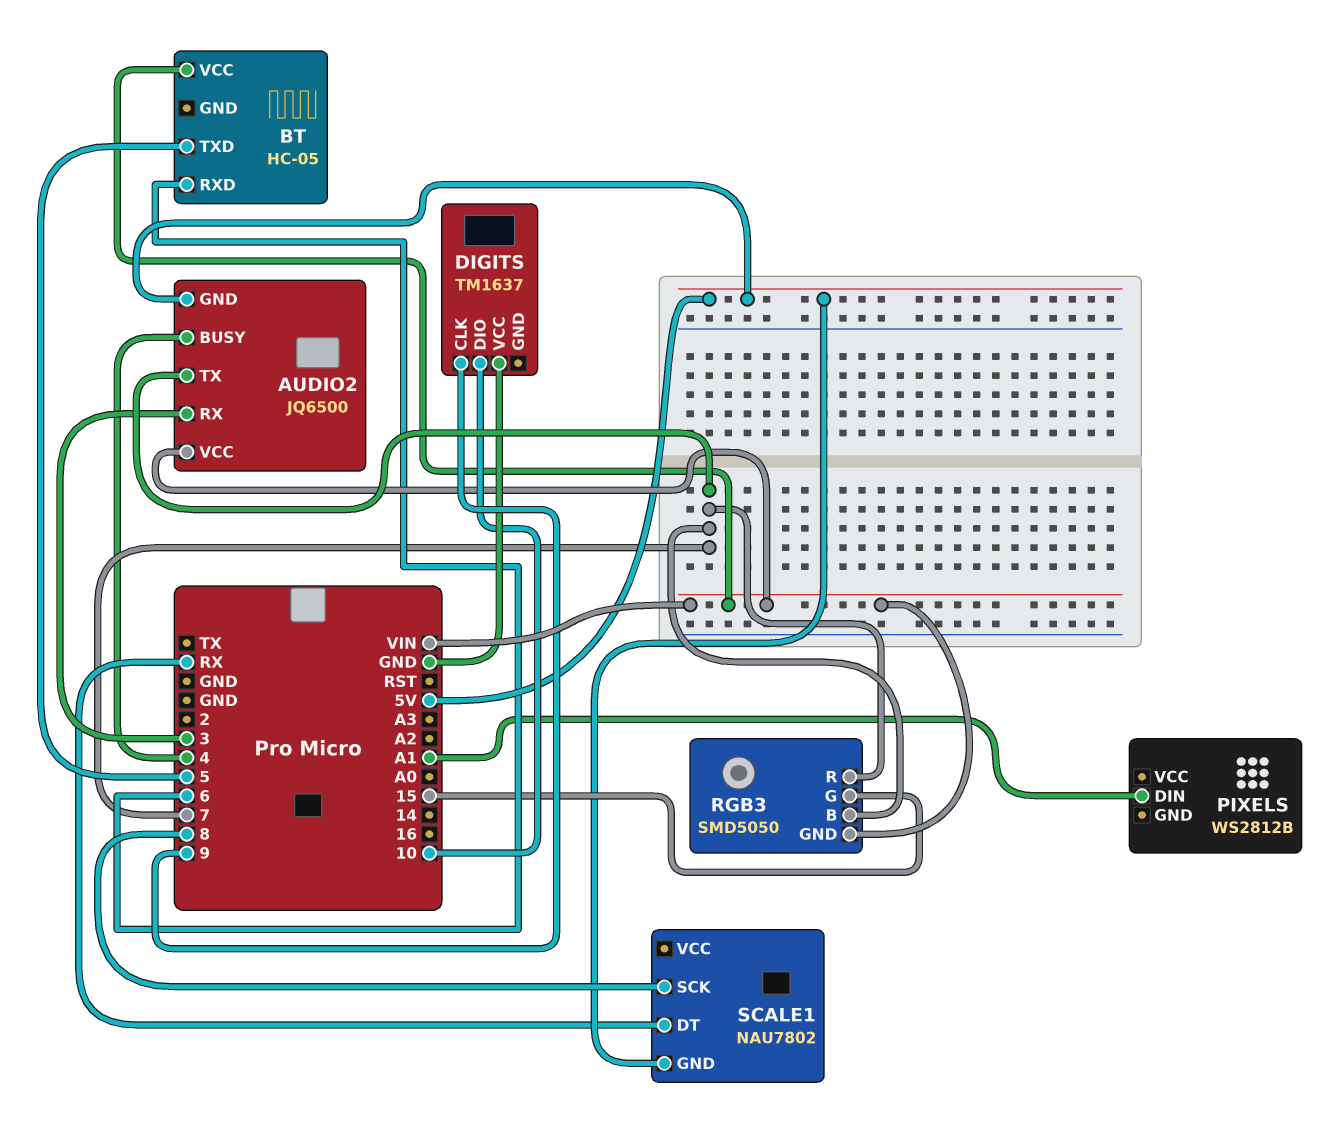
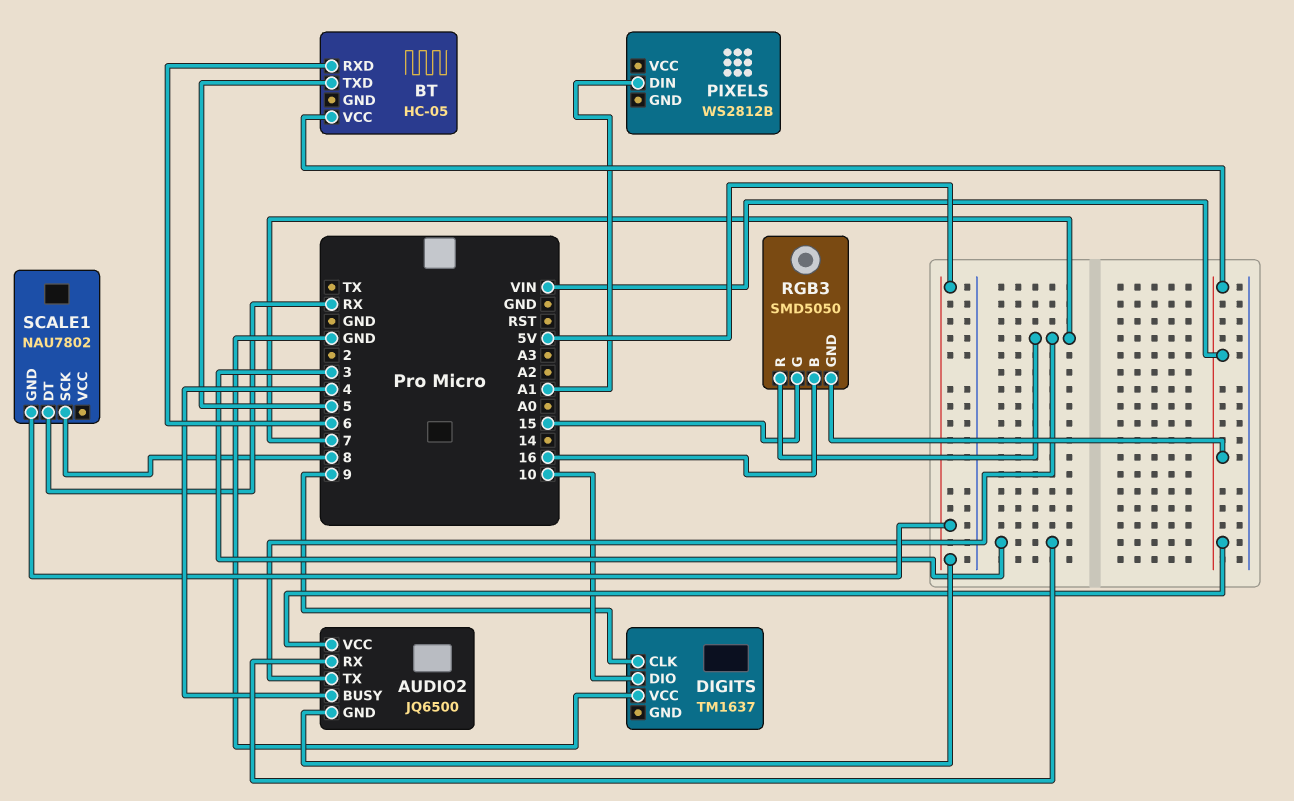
RGB3 pin B: 7 -> 16

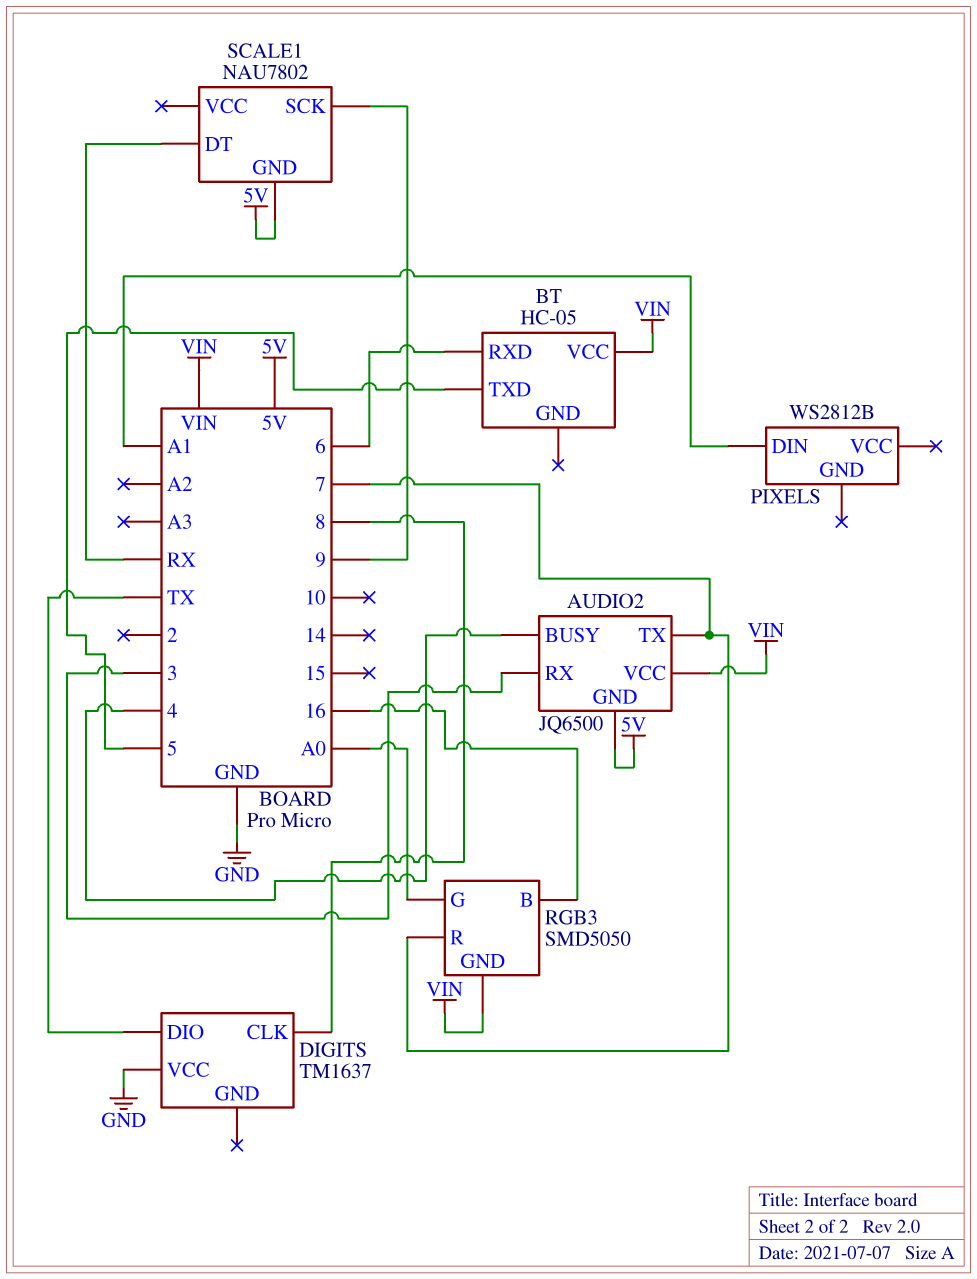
DIGITS pin CLK: 9 -> 8
DIGITS pin DIO: 10 -> TX
RGB3 pin G: 15 -> A0
SCALE1 pin SCK: 8 -> 9

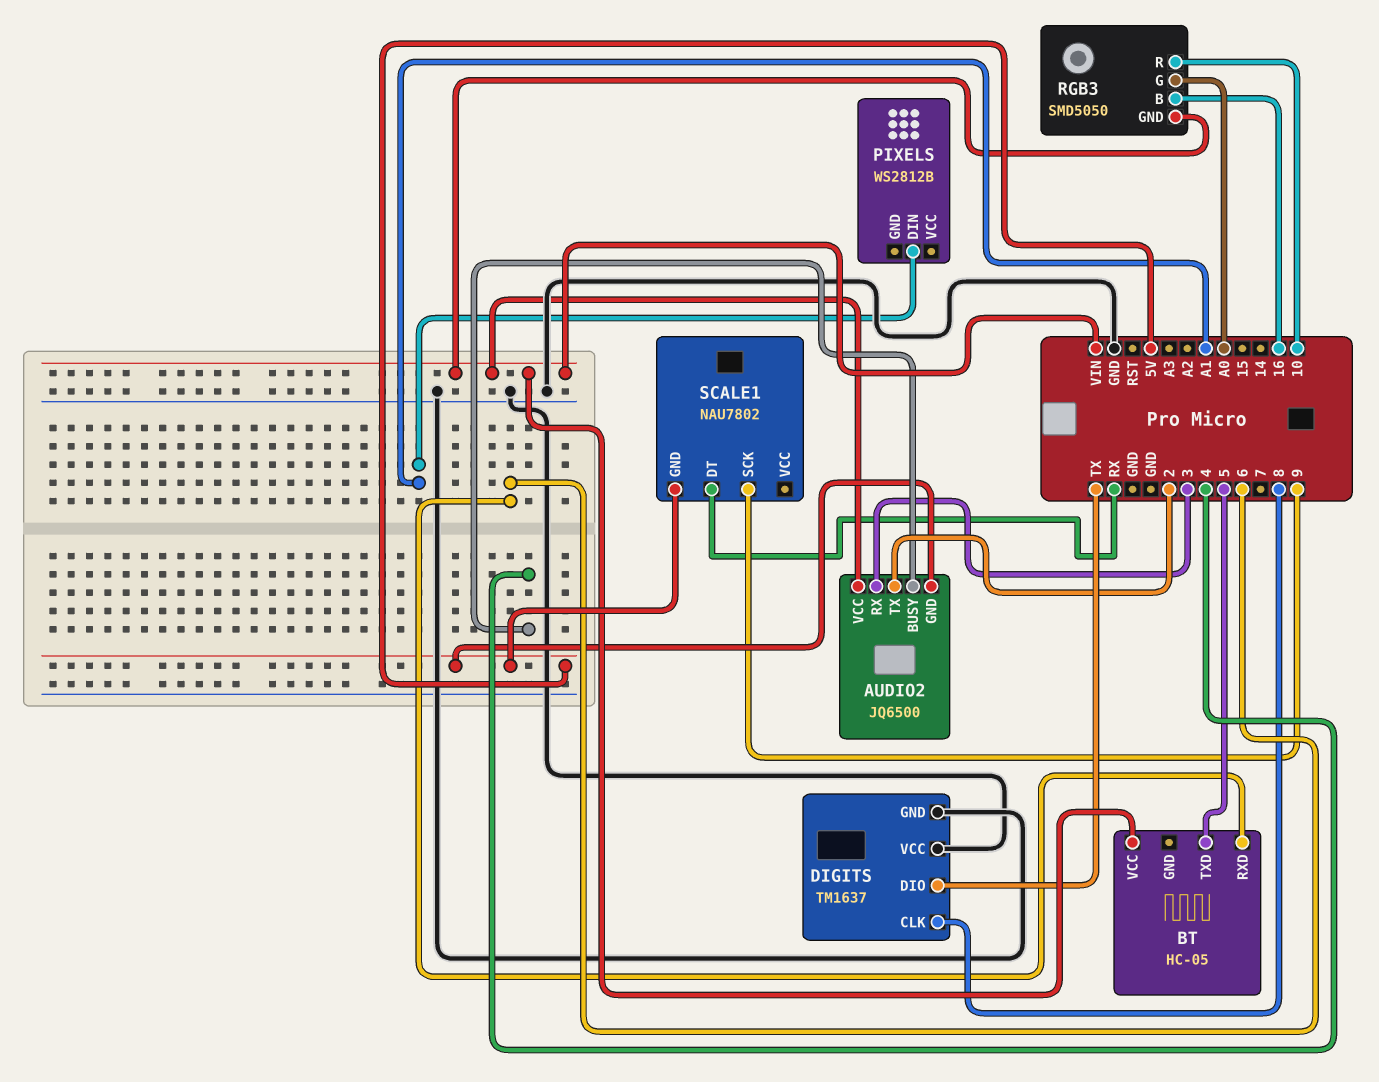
AUDIO2 pin TX: 7 -> 2
DIGITS pin GND: none -> GND
RGB3 pin R: 7 -> 10

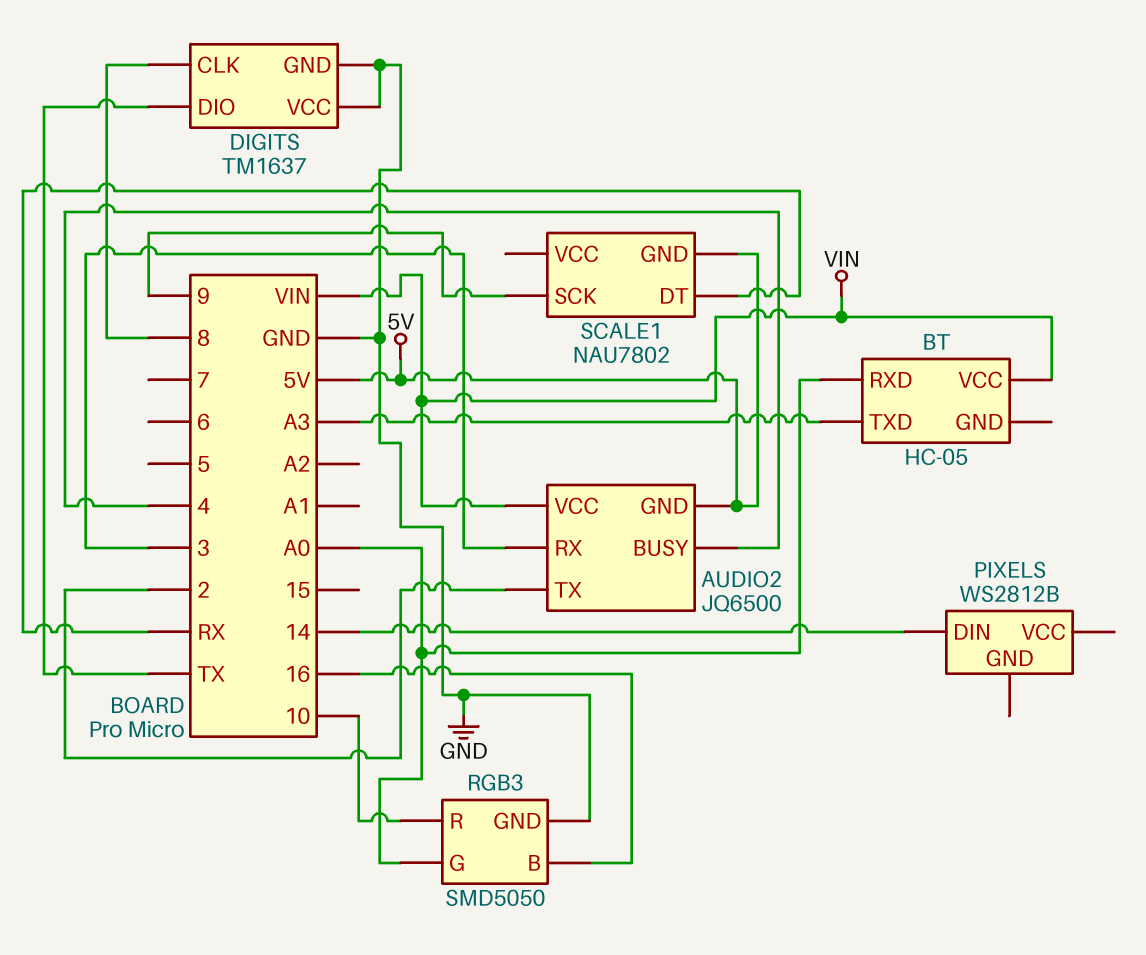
BT pin RXD: 6 -> A0
BT pin TXD: 5 -> A3
PIXELS pin DIN: A1 -> 14
RGB3 pin GND: VIN -> GND

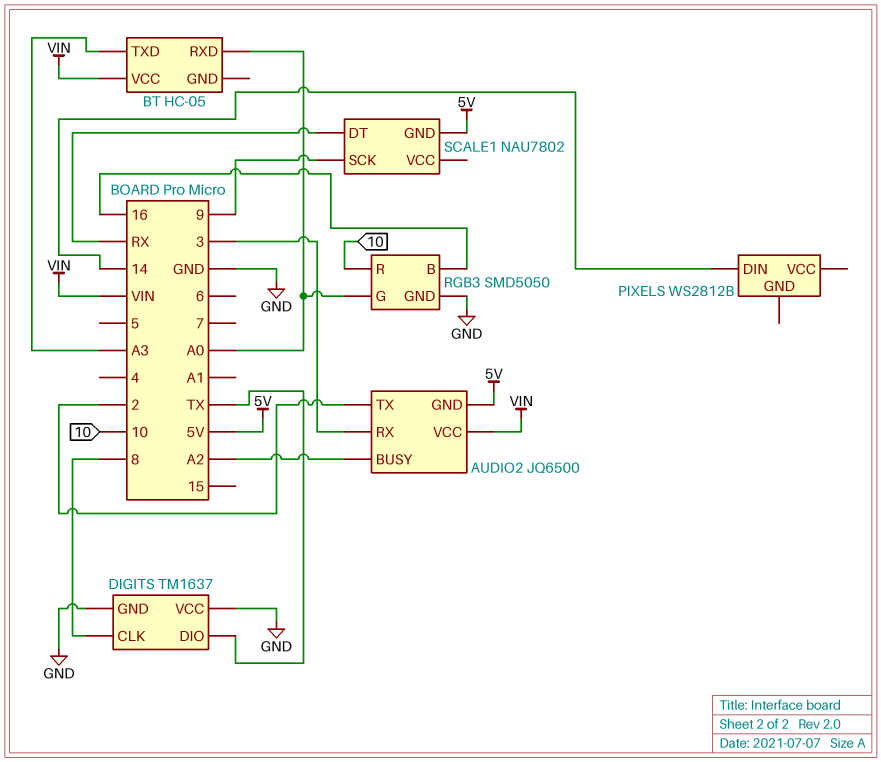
AUDIO2 pin BUSY: 4 -> A2

